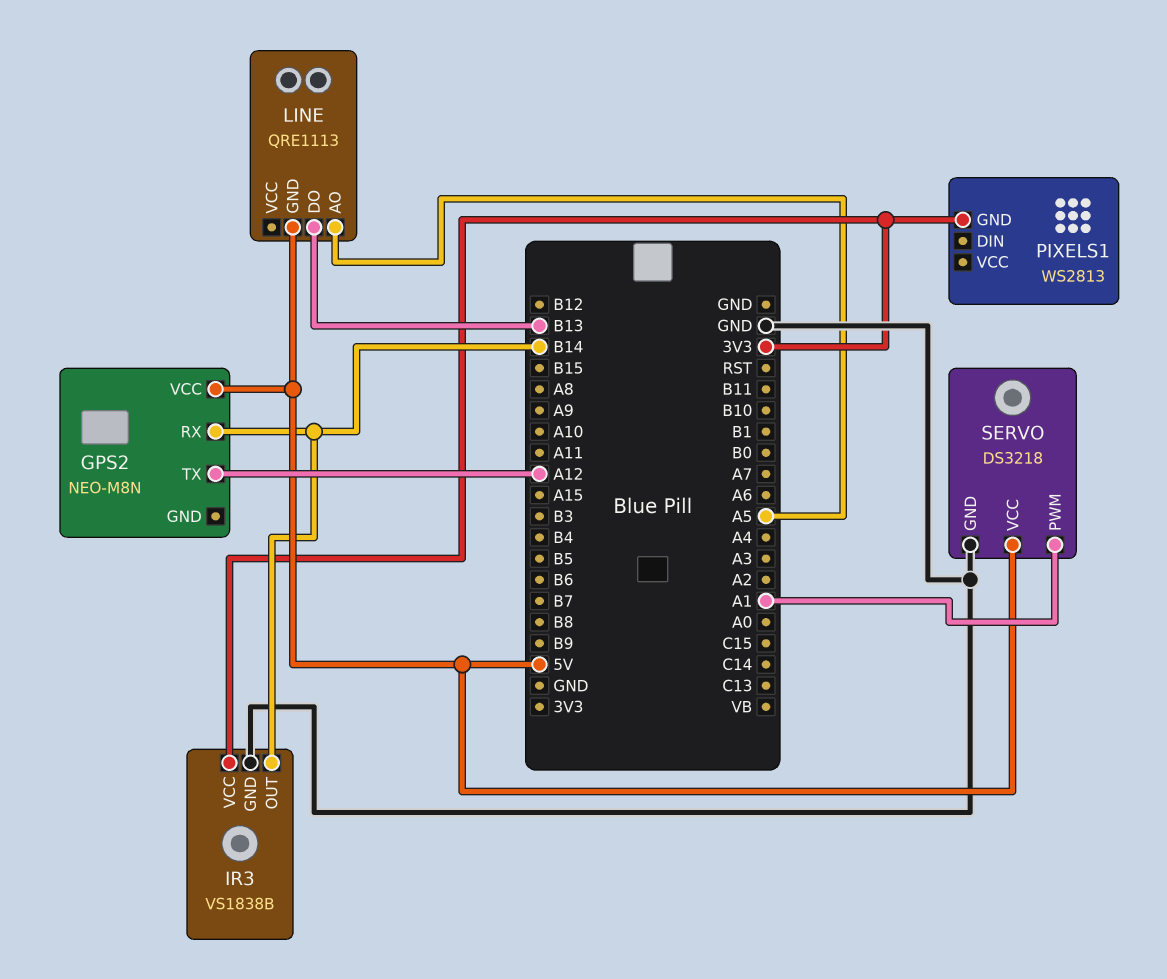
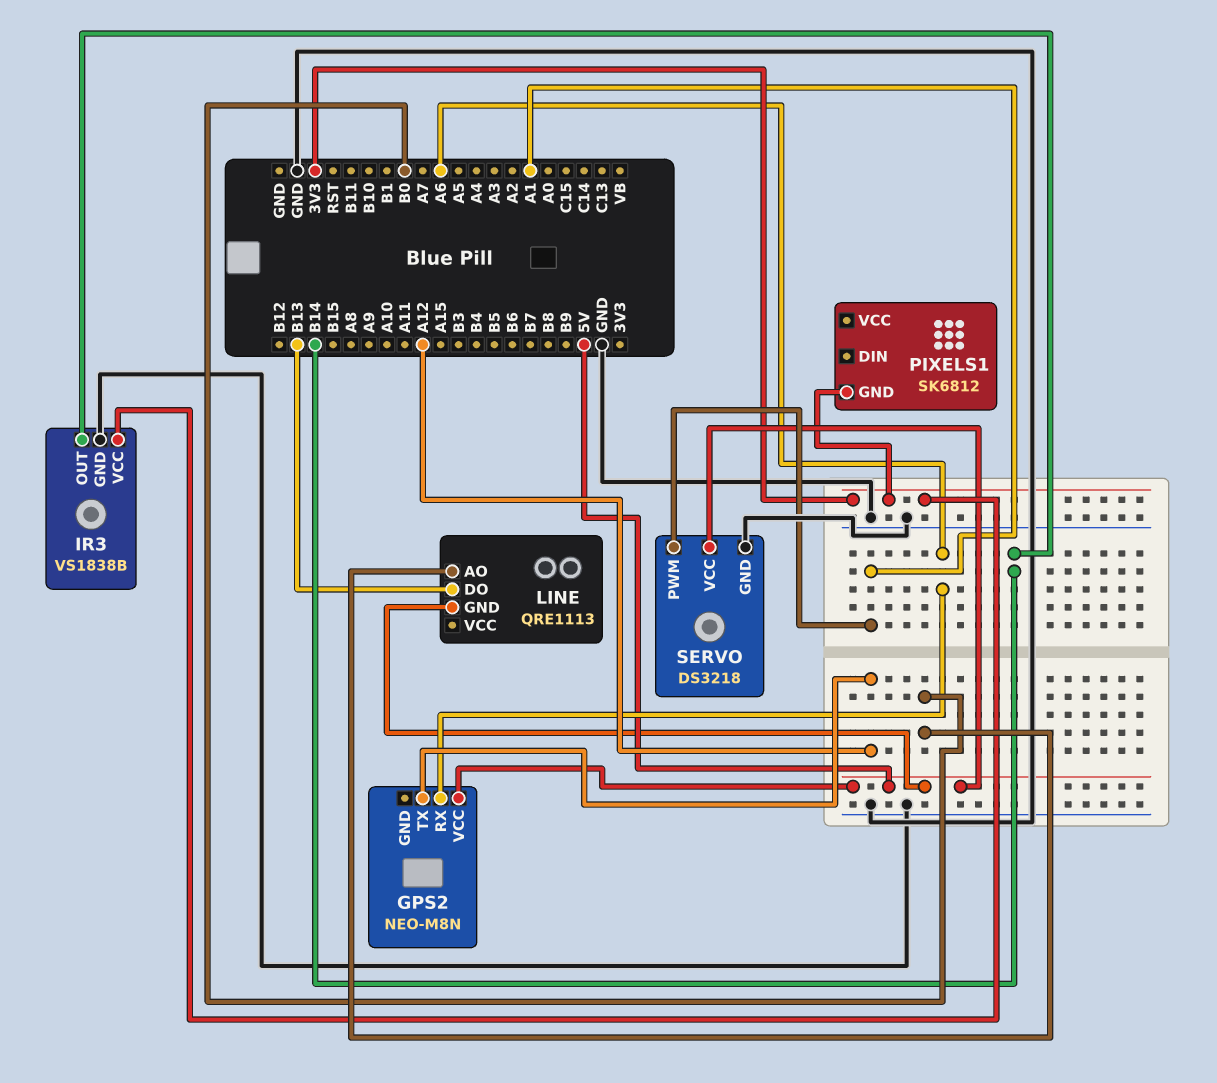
GPS2 pin RX: B14 -> A6
LINE pin AO: A5 -> B0
PIXELS1: WS2813 -> SK6812

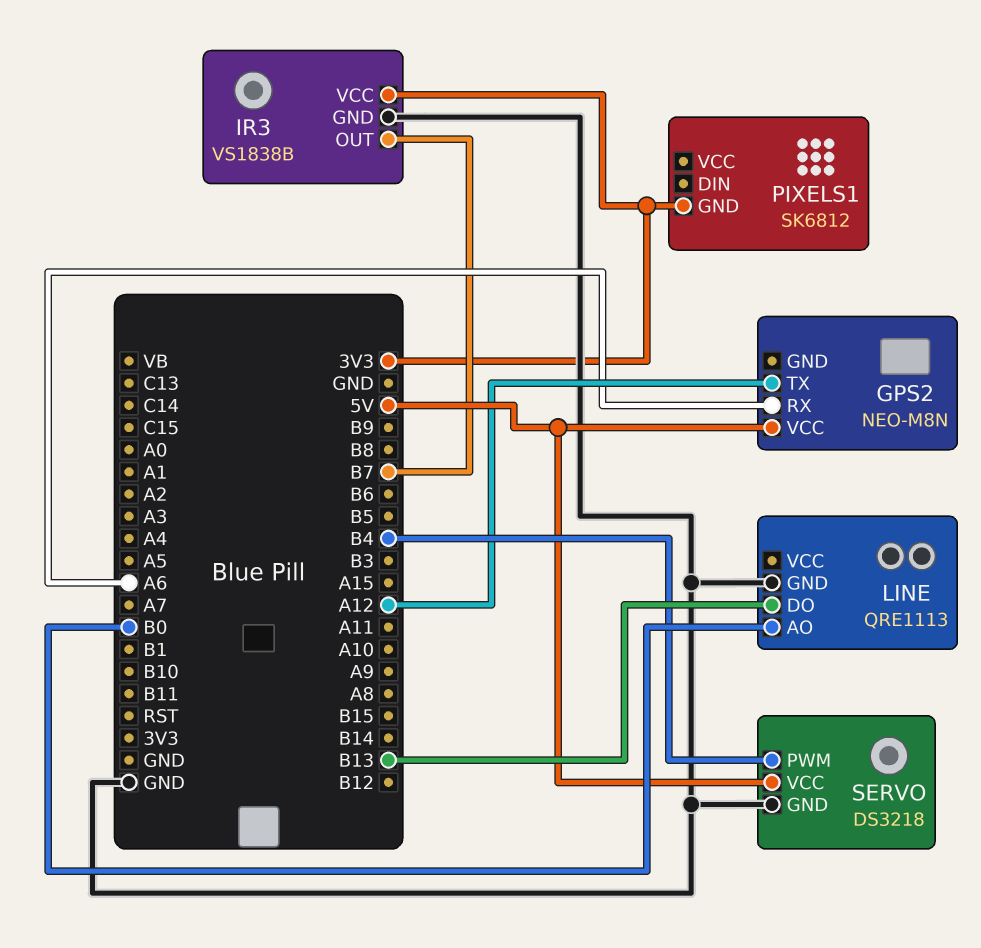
IR3 pin OUT: B14 -> B7
LINE pin GND: 5V -> GND
SERVO pin PWM: A1 -> B4

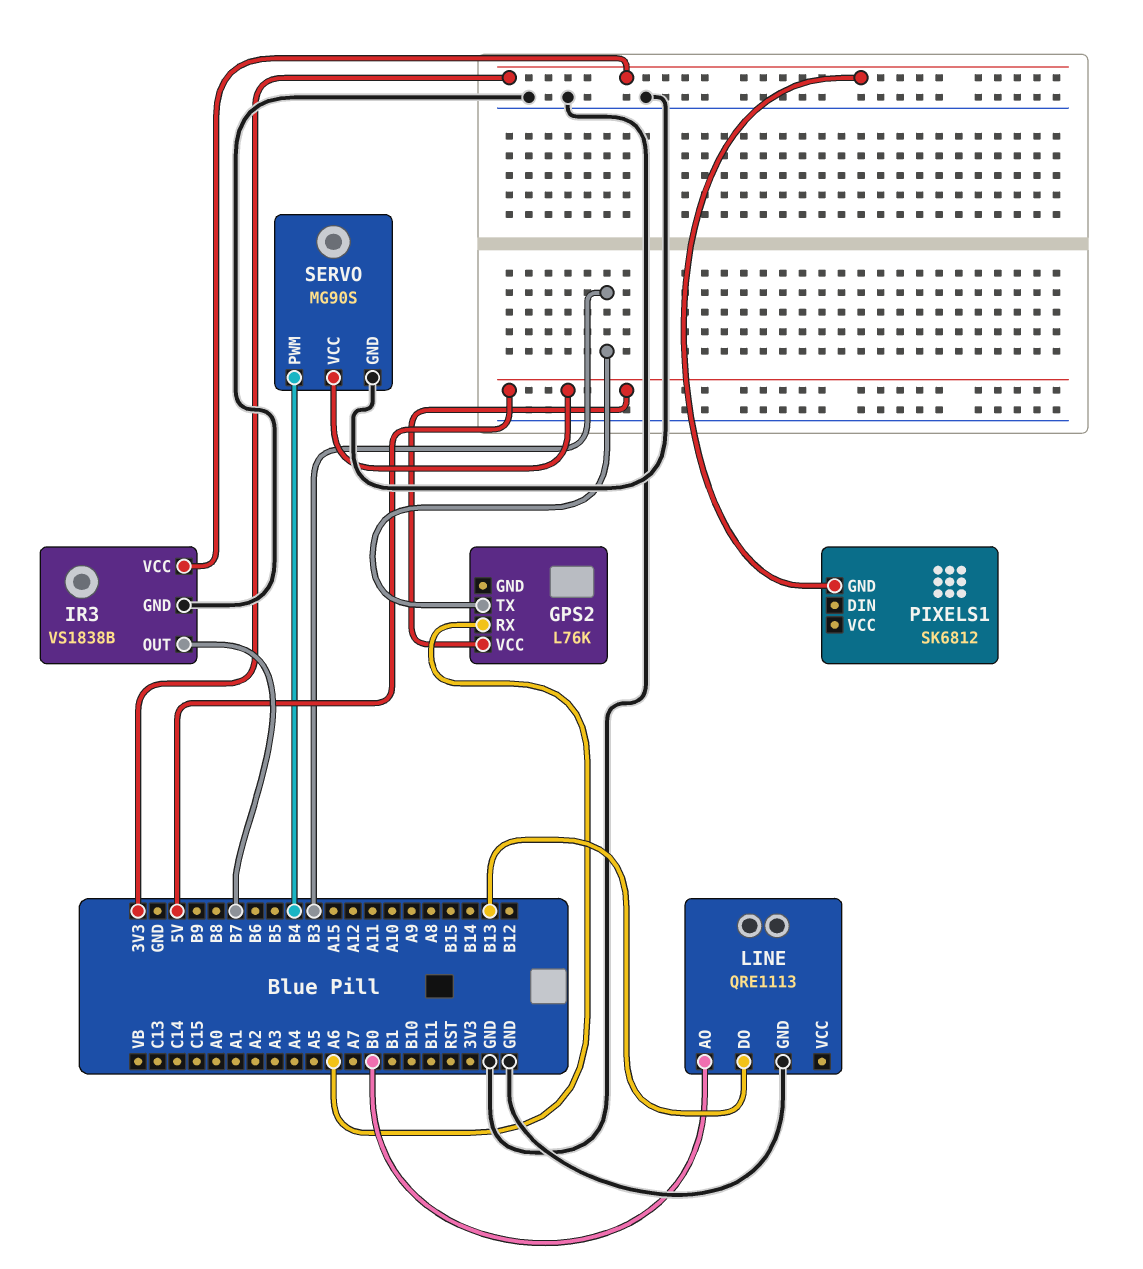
GPS2: NEO-M8N -> L76K
GPS2 pin TX: A12 -> B3
SERVO: DS3218 -> MG90S

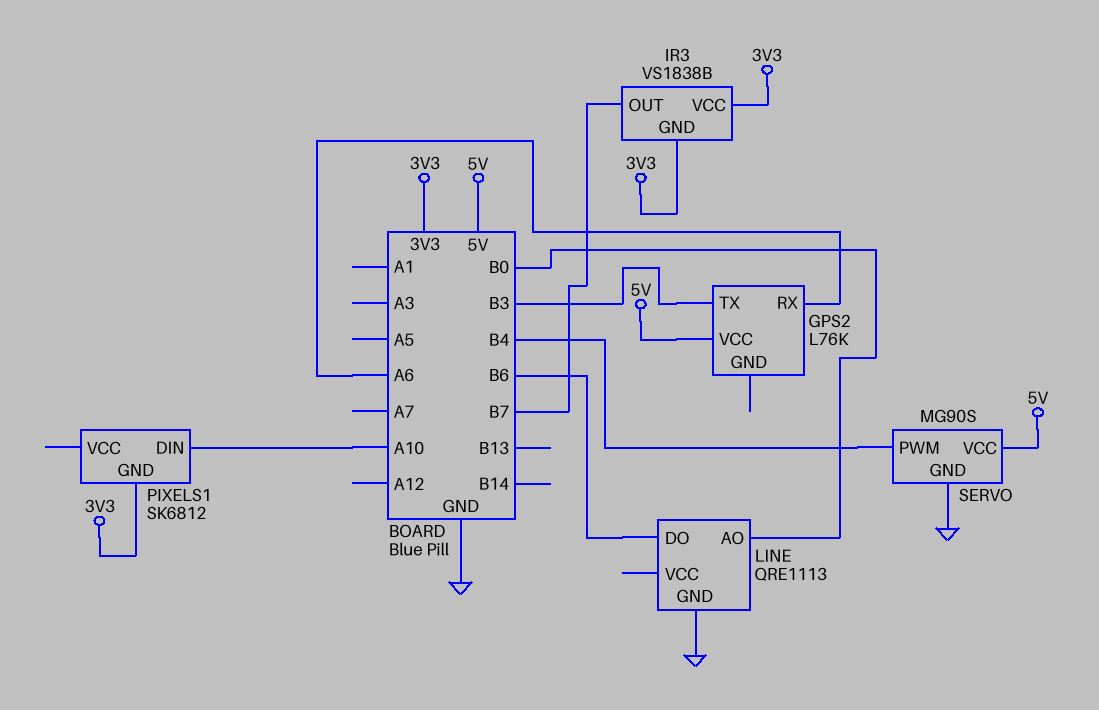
IR3 pin GND: GND -> 3V3
LINE pin DO: B13 -> B6
PIXELS1 pin DIN: none -> A10

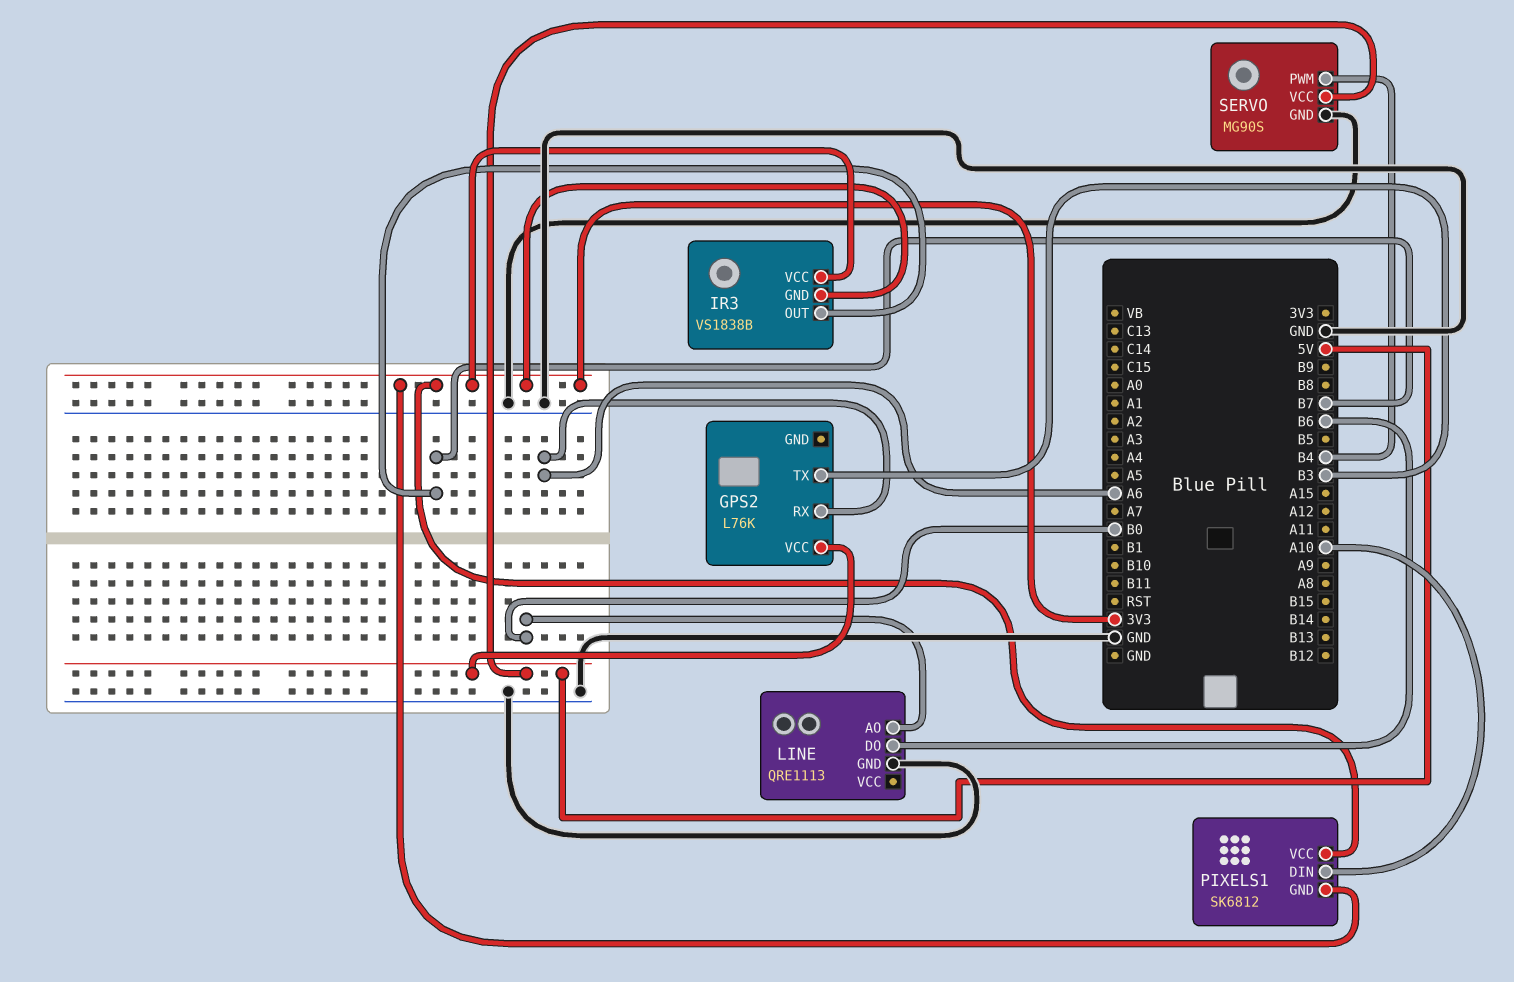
PIXELS1 pin VCC: none -> 3V3

